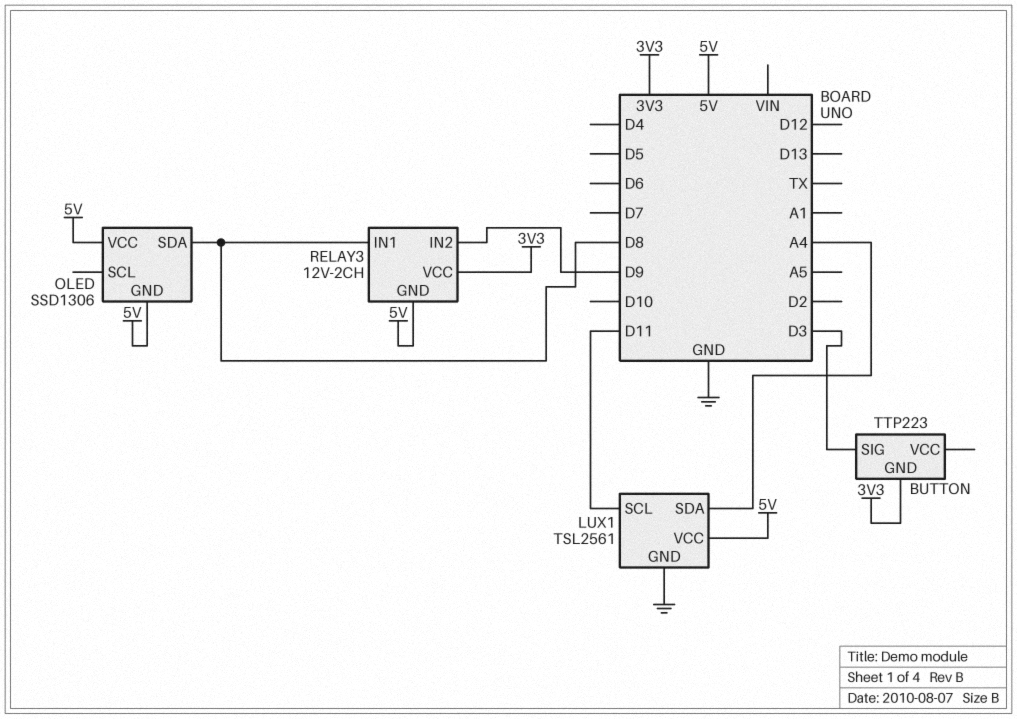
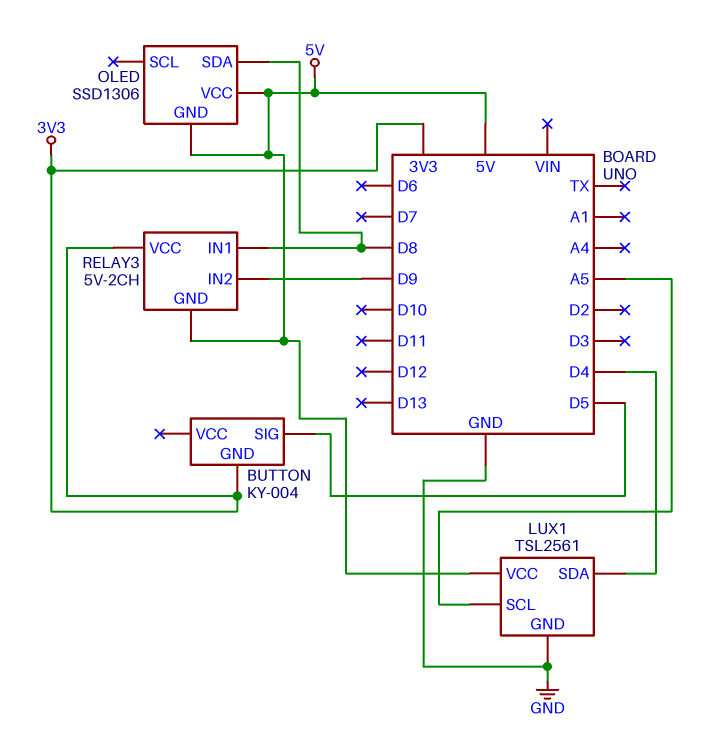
BUTTON: TTP223 -> KY-004
BUTTON pin SIG: D3 -> D5
LUX1 pin SCL: D11 -> A5
LUX1 pin SDA: A4 -> D4
RELAY3: 12V-2CH -> 5V-2CH

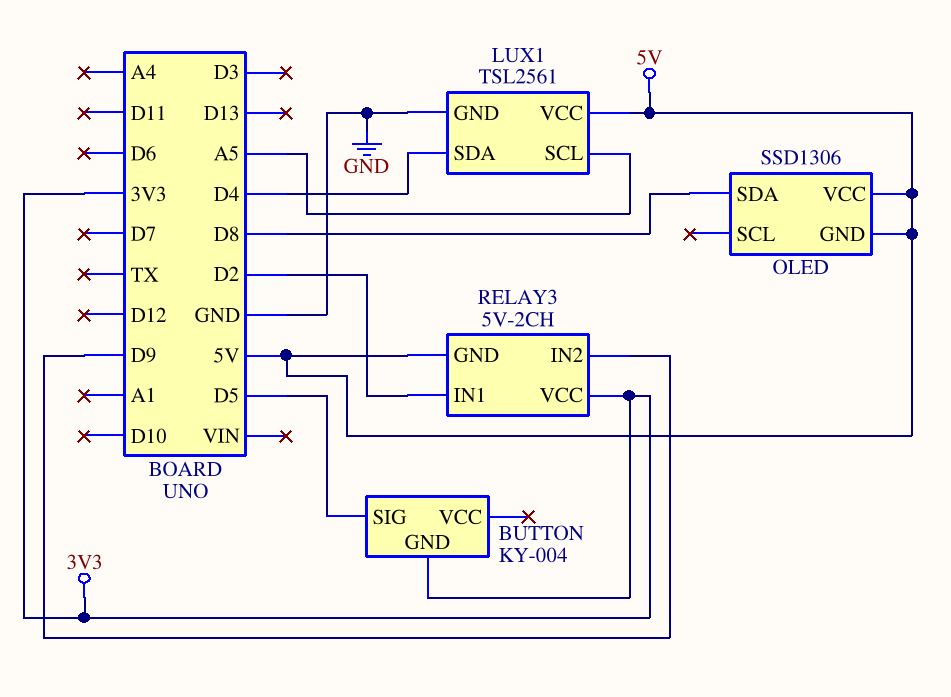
RELAY3 pin IN1: D8 -> D2

